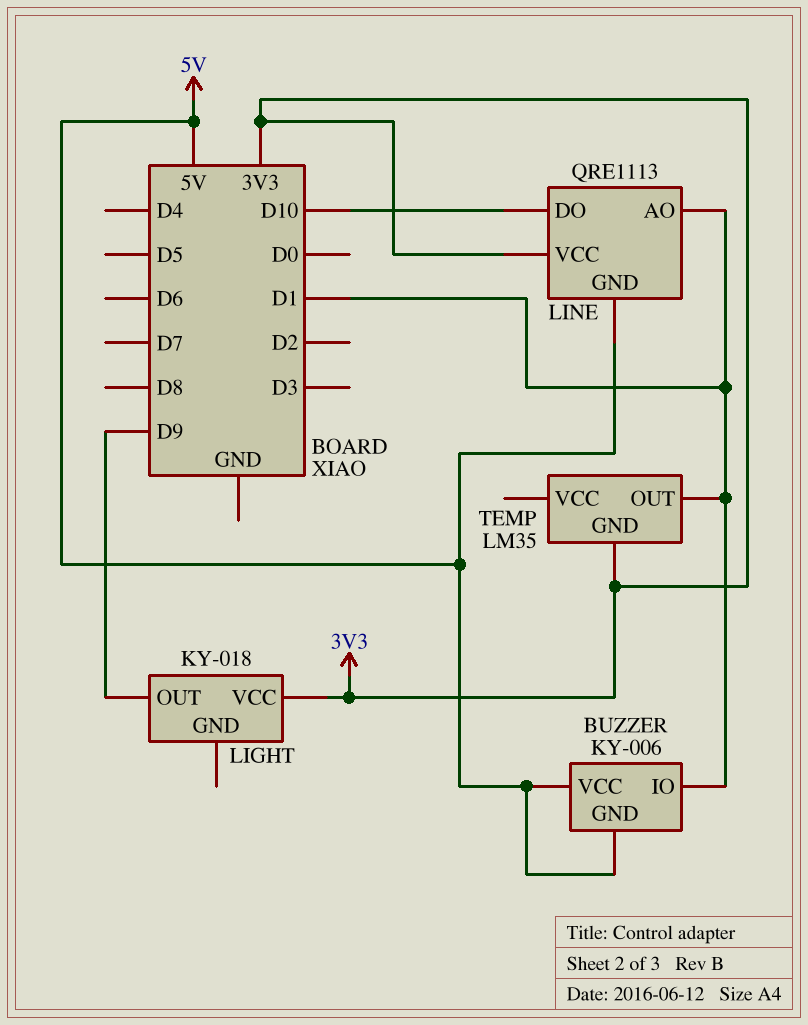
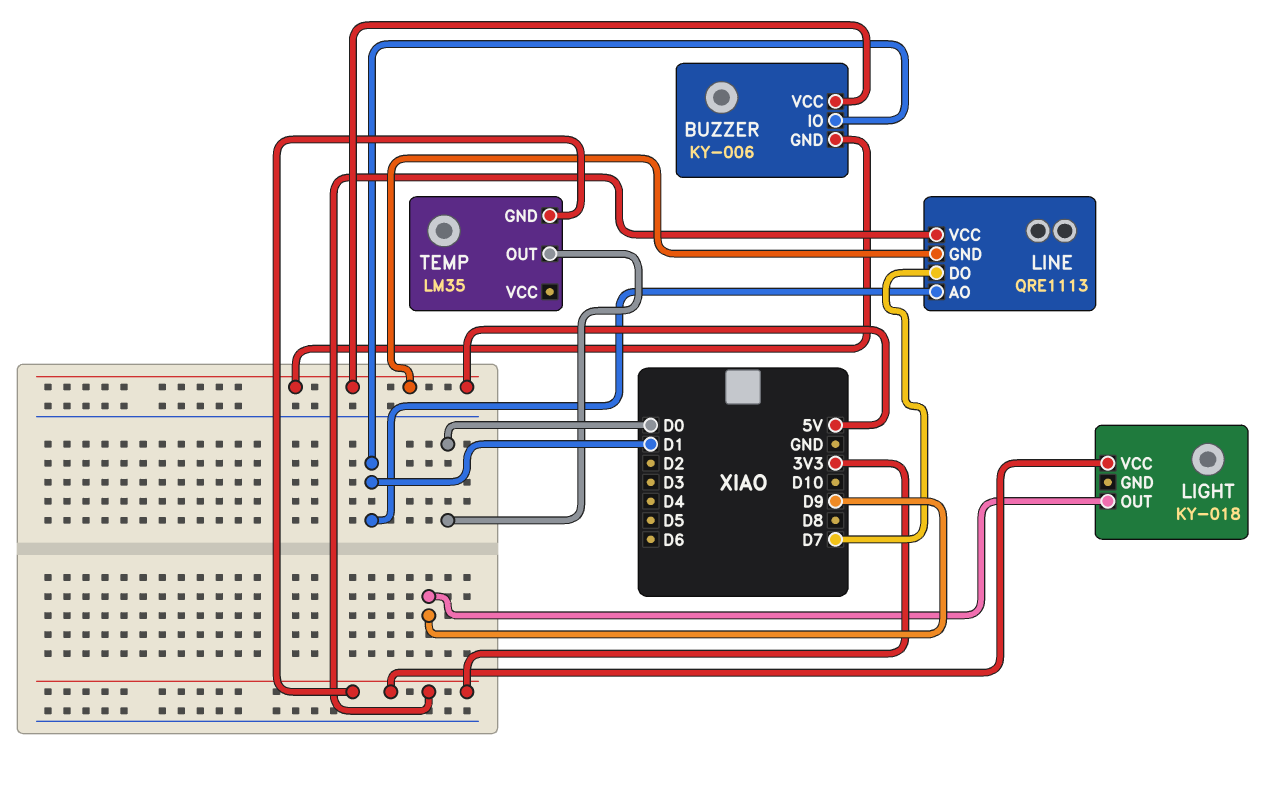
LINE pin DO: D10 -> D7
TEMP pin OUT: D1 -> D0

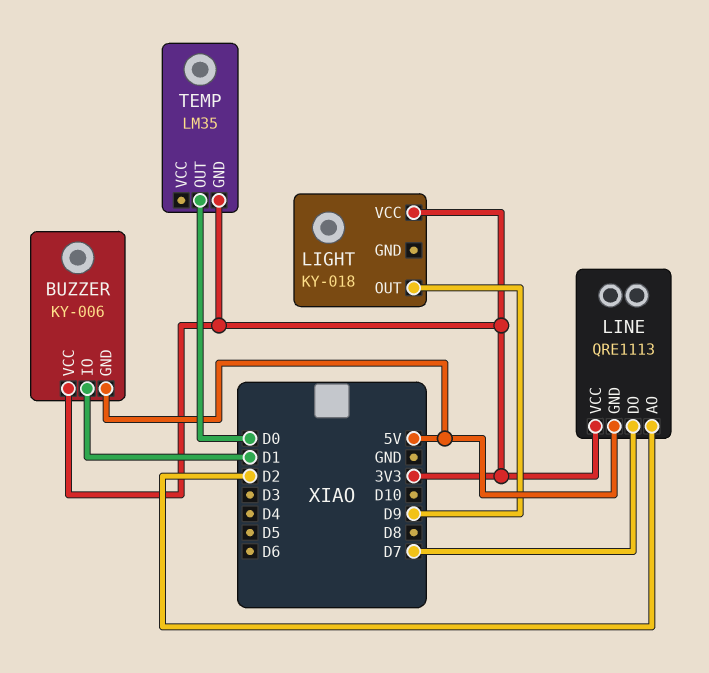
BUZZER pin VCC: 5V -> 3V3
LINE pin AO: D1 -> D2

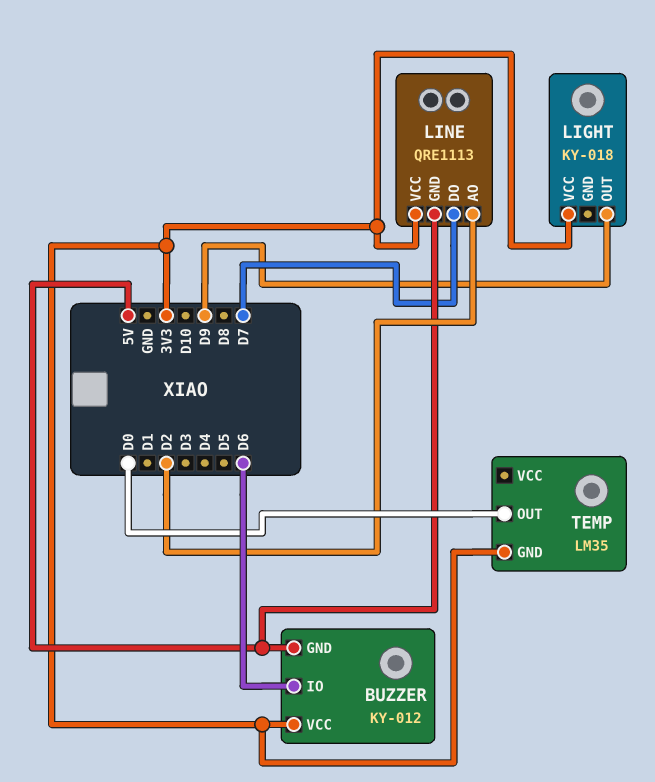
BUZZER: KY-006 -> KY-012
BUZZER pin IO: D1 -> D6

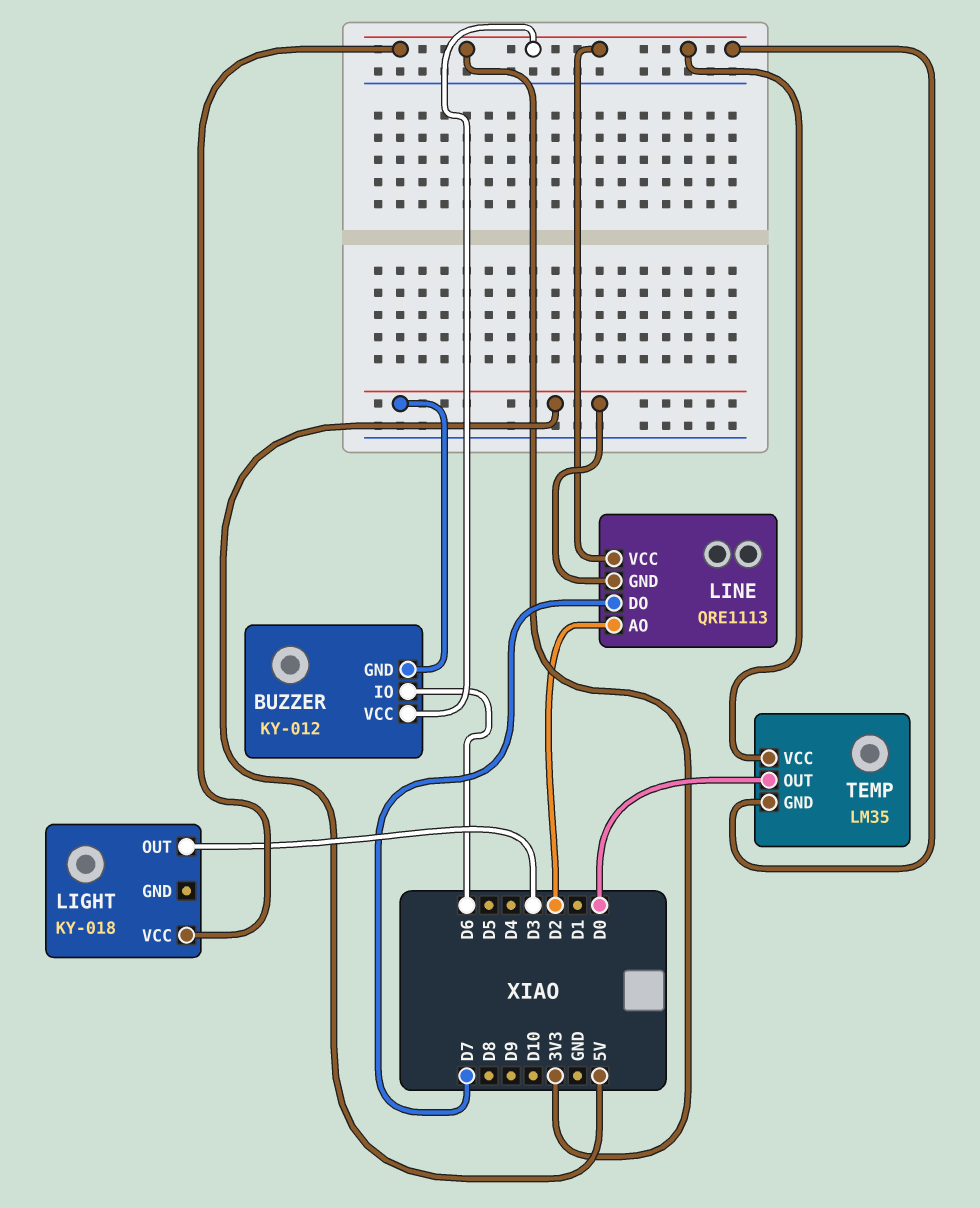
LIGHT pin OUT: D9 -> D3
TEMP pin VCC: none -> 3V3

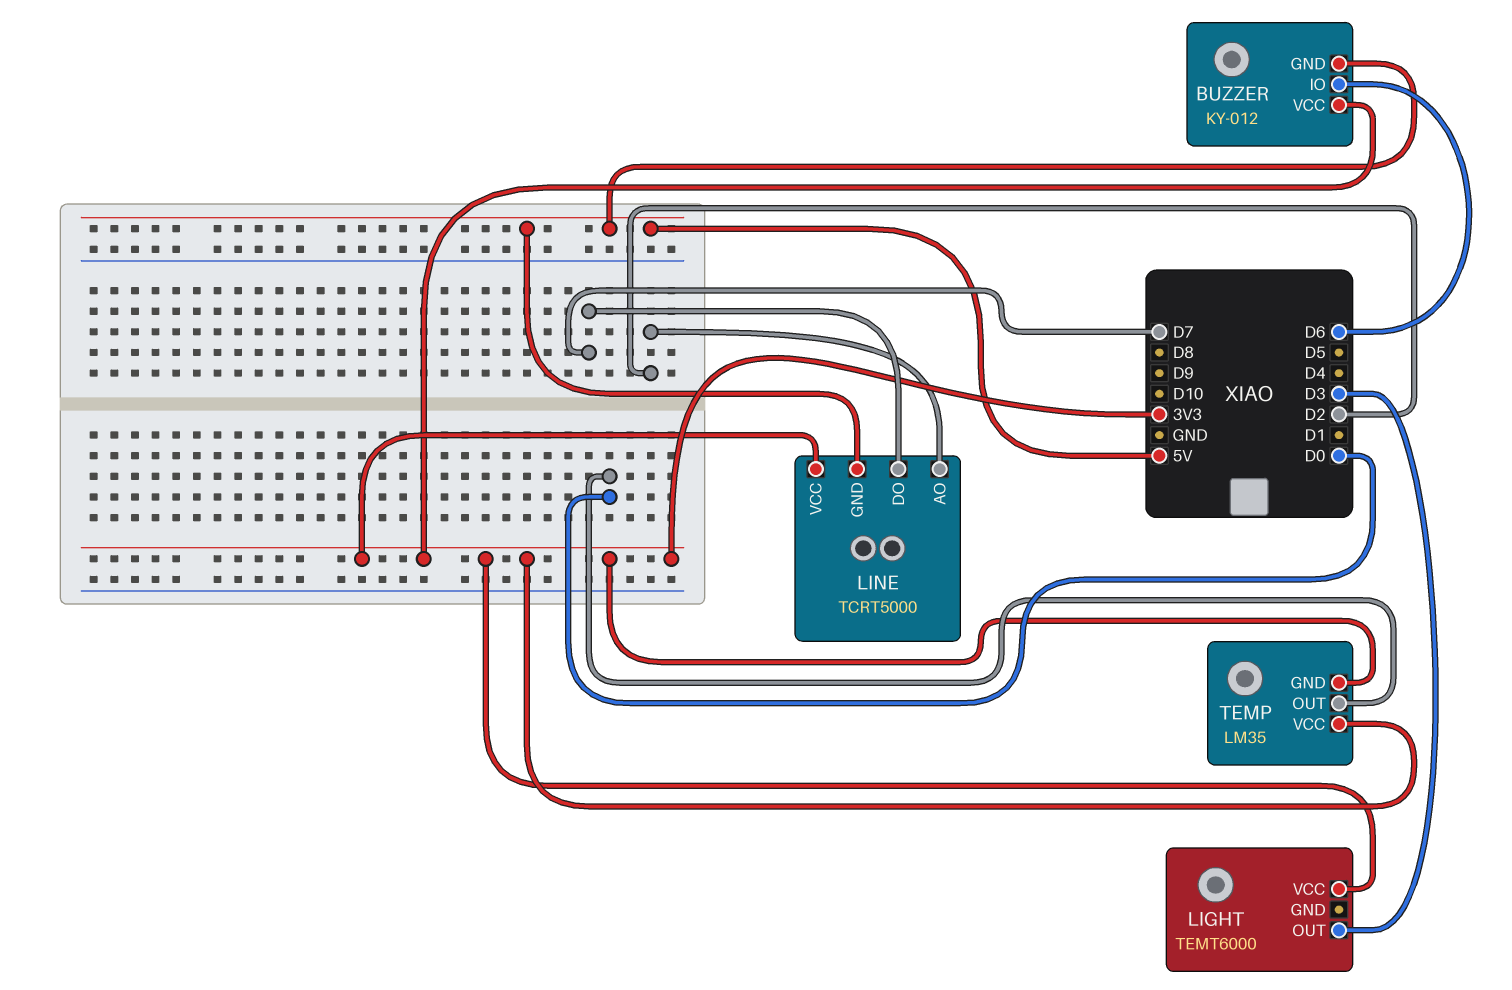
LIGHT: KY-018 -> TEMT6000
LINE: QRE1113 -> TCRT5000

